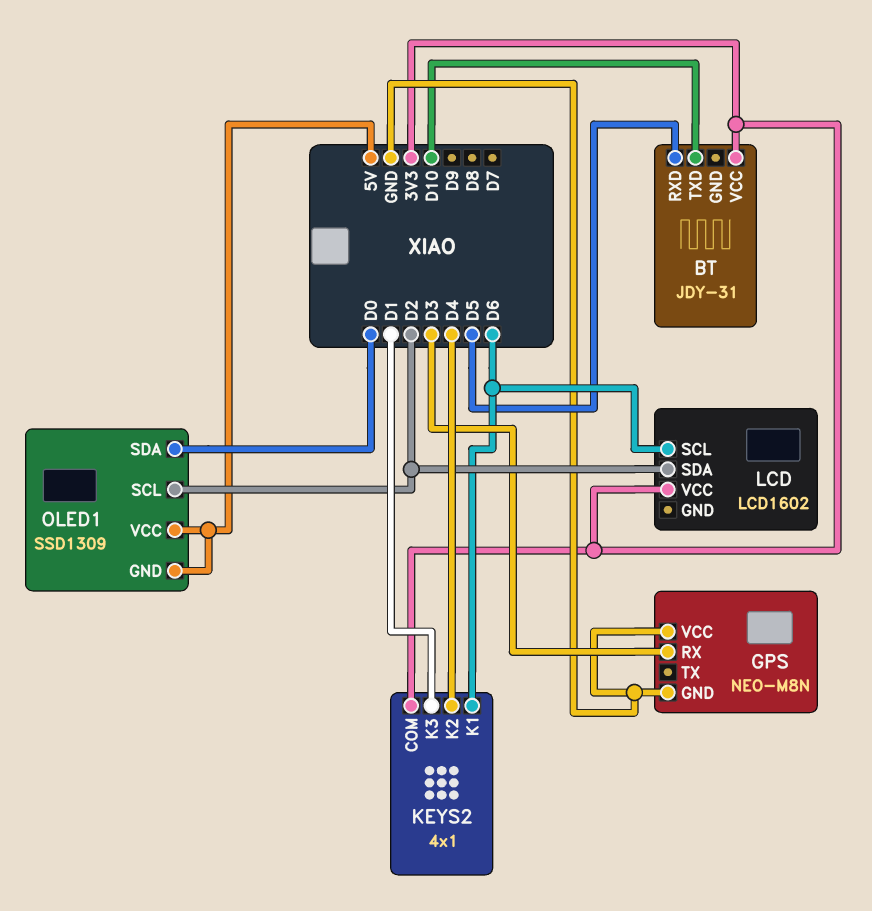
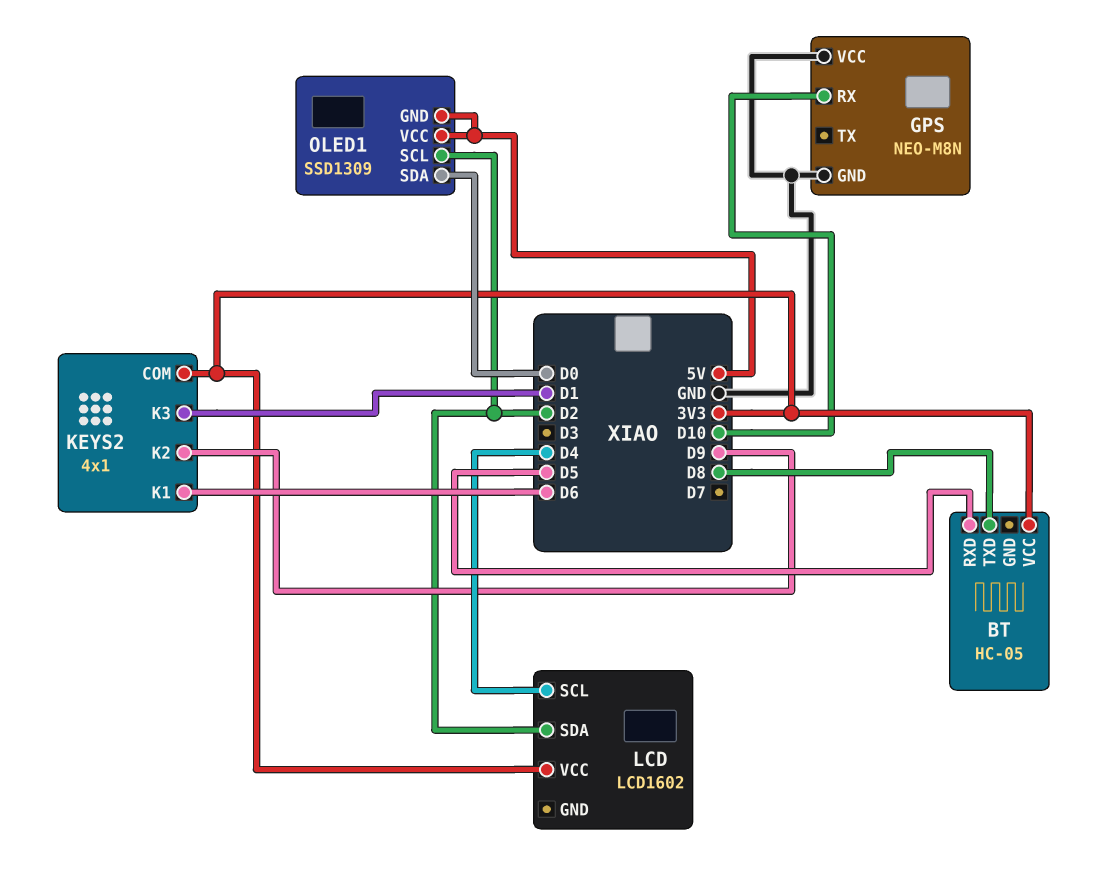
BT: JDY-31 -> HC-05
BT pin TXD: D10 -> D8
GPS pin RX: D3 -> D10
KEYS2 pin K2: D4 -> D9
LCD pin SCL: D6 -> D4

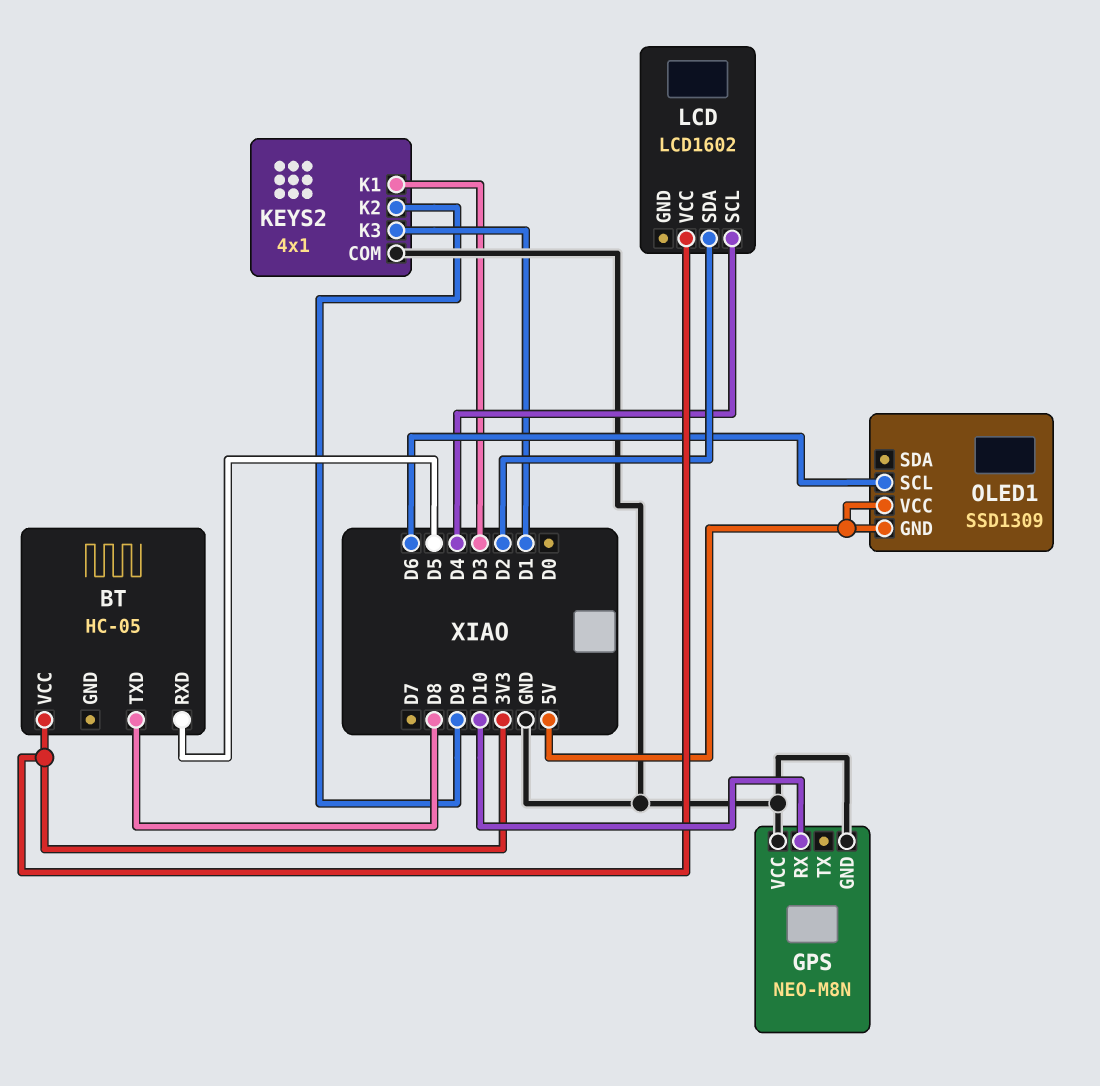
KEYS2 pin COM: 3V3 -> GND
KEYS2 pin K1: D6 -> D3
OLED1 pin SCL: D2 -> D6
OLED1 pin SDA: D0 -> none

